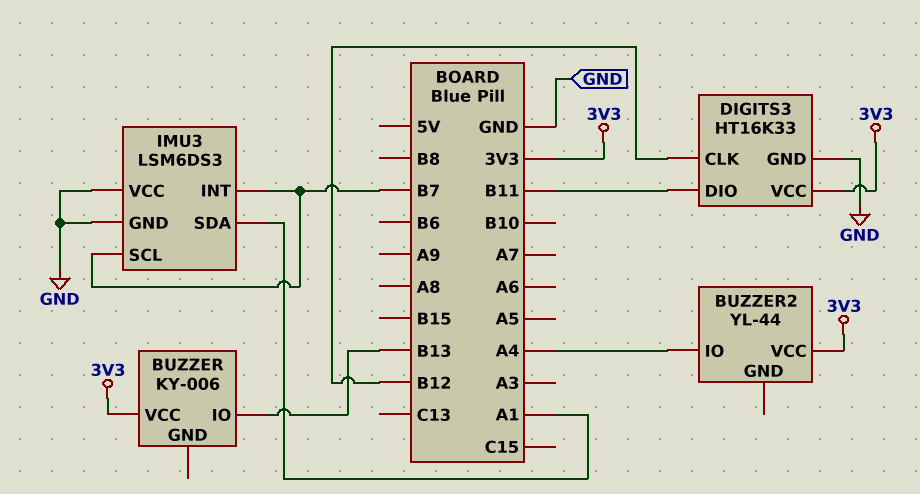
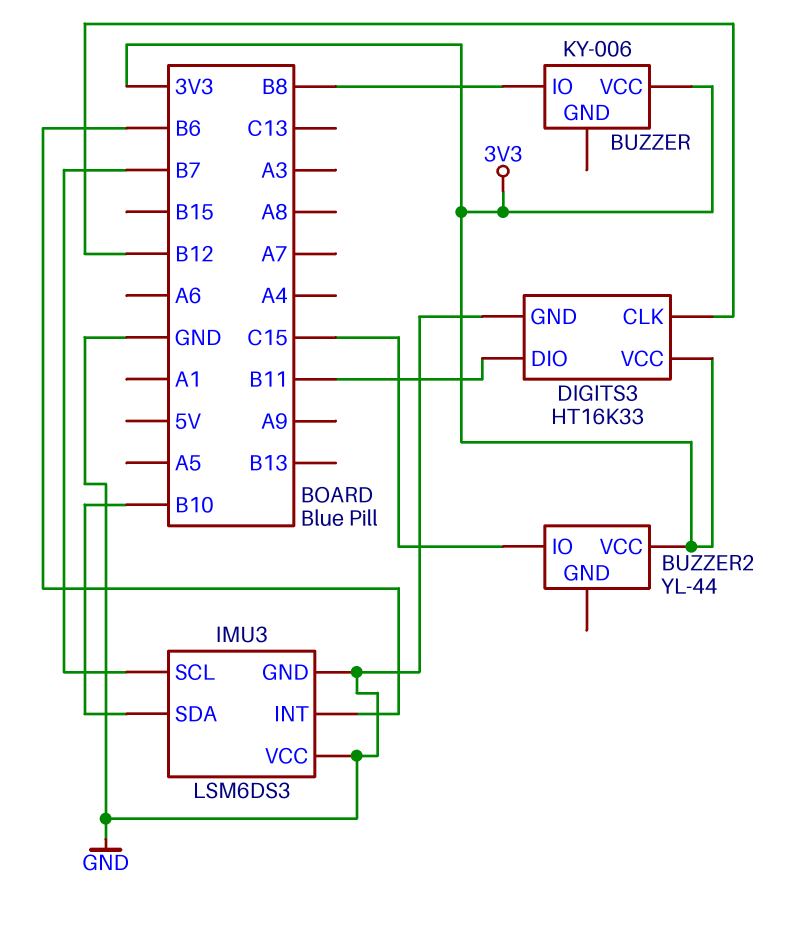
BUZZER pin IO: B13 -> B8
BUZZER2 pin IO: A4 -> C15
IMU3 pin INT: B7 -> B6
IMU3 pin SDA: A1 -> B10

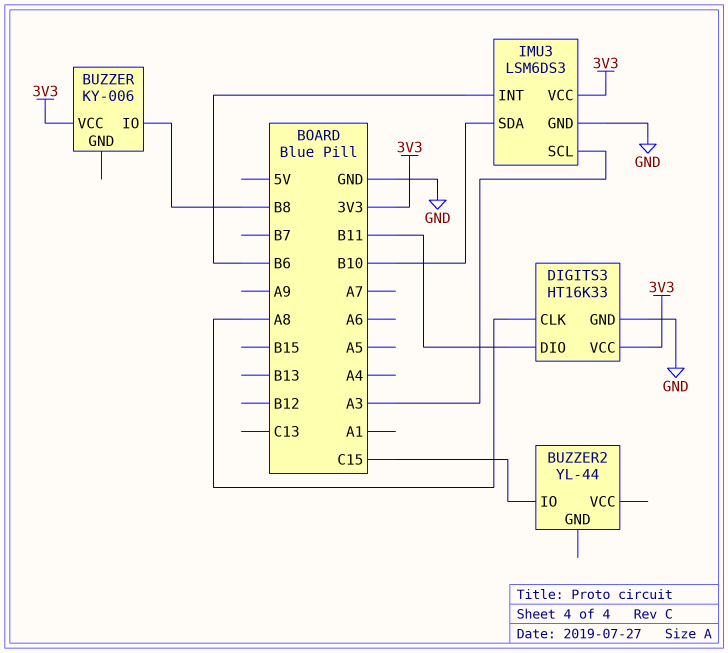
BUZZER2 pin VCC: 3V3 -> none
DIGITS3 pin CLK: B12 -> A8
IMU3 pin SCL: B7 -> A3
IMU3 pin VCC: GND -> 3V3

